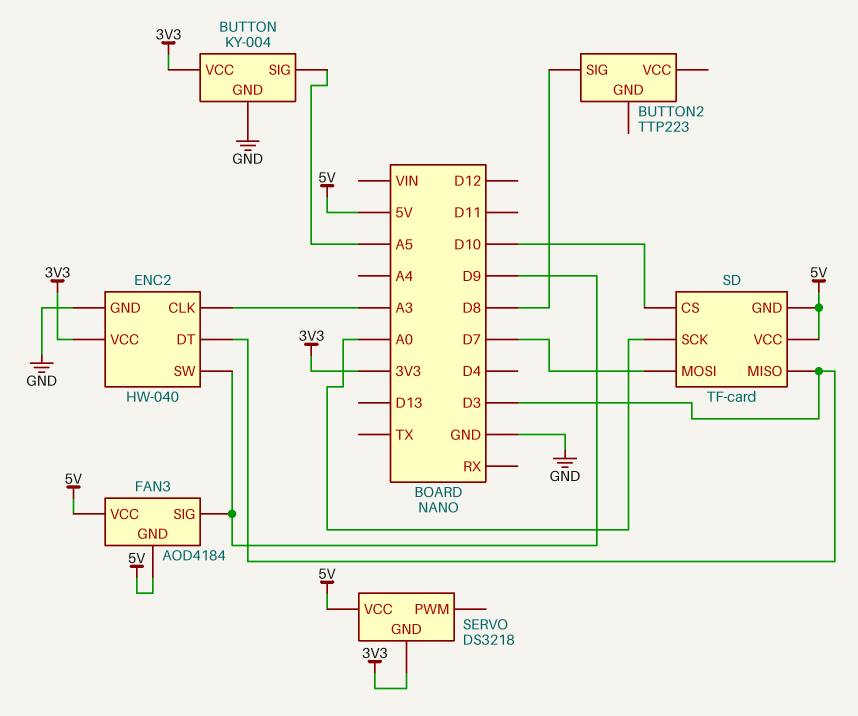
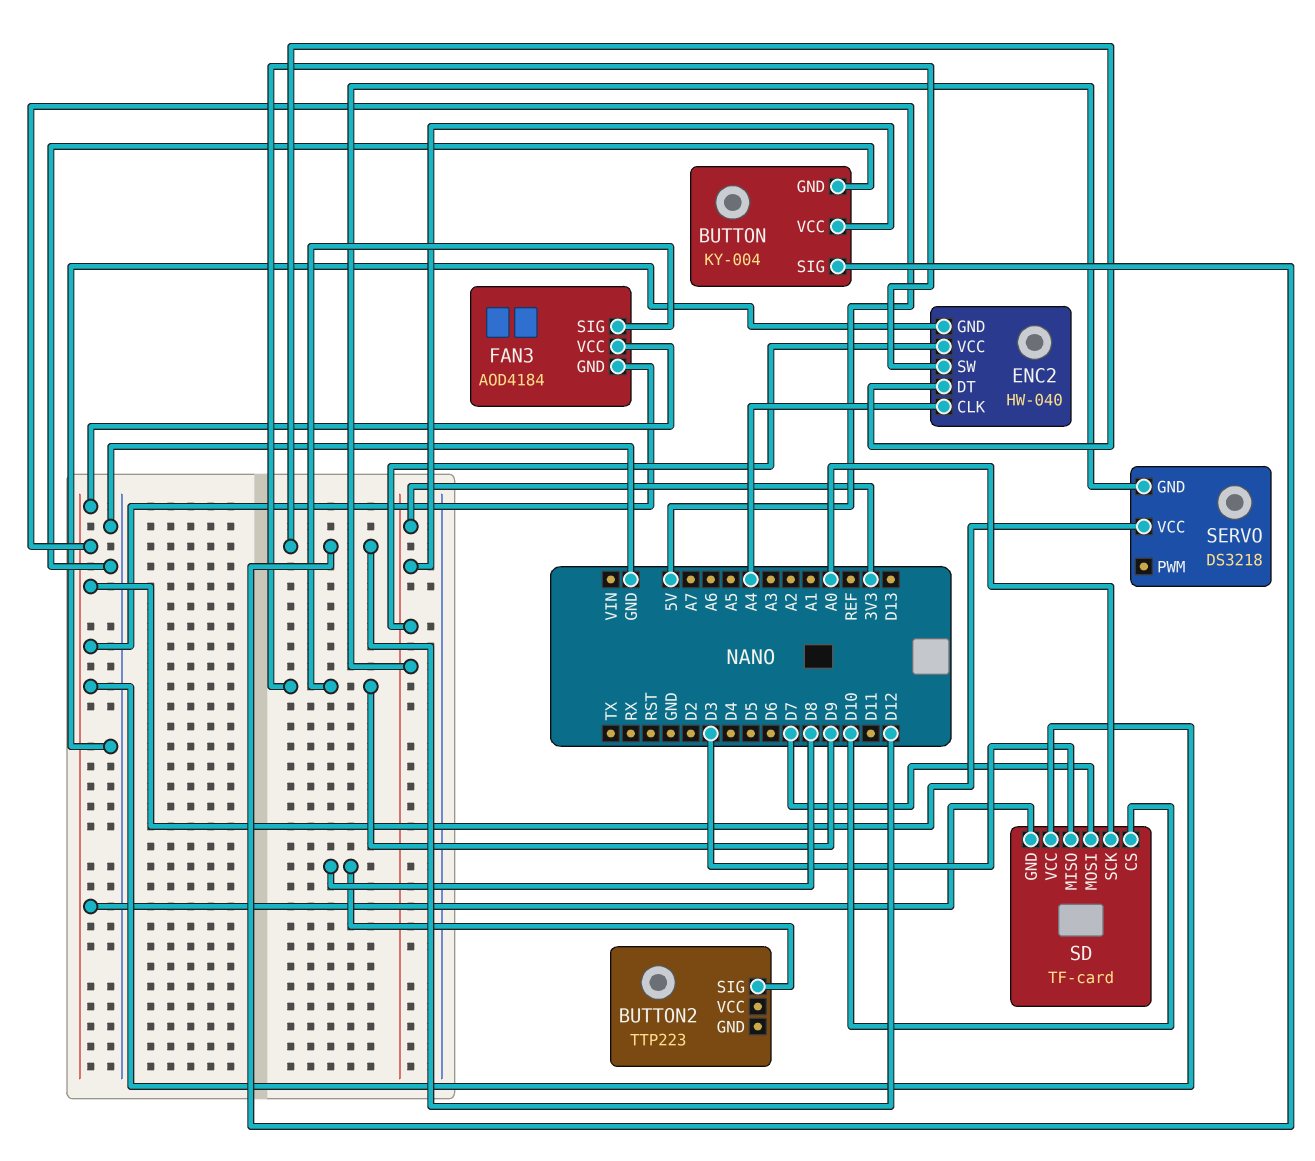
BUTTON pin SIG: A5 -> D12
ENC2 pin CLK: A3 -> A4
ENC2 pin DT: D3 -> D12

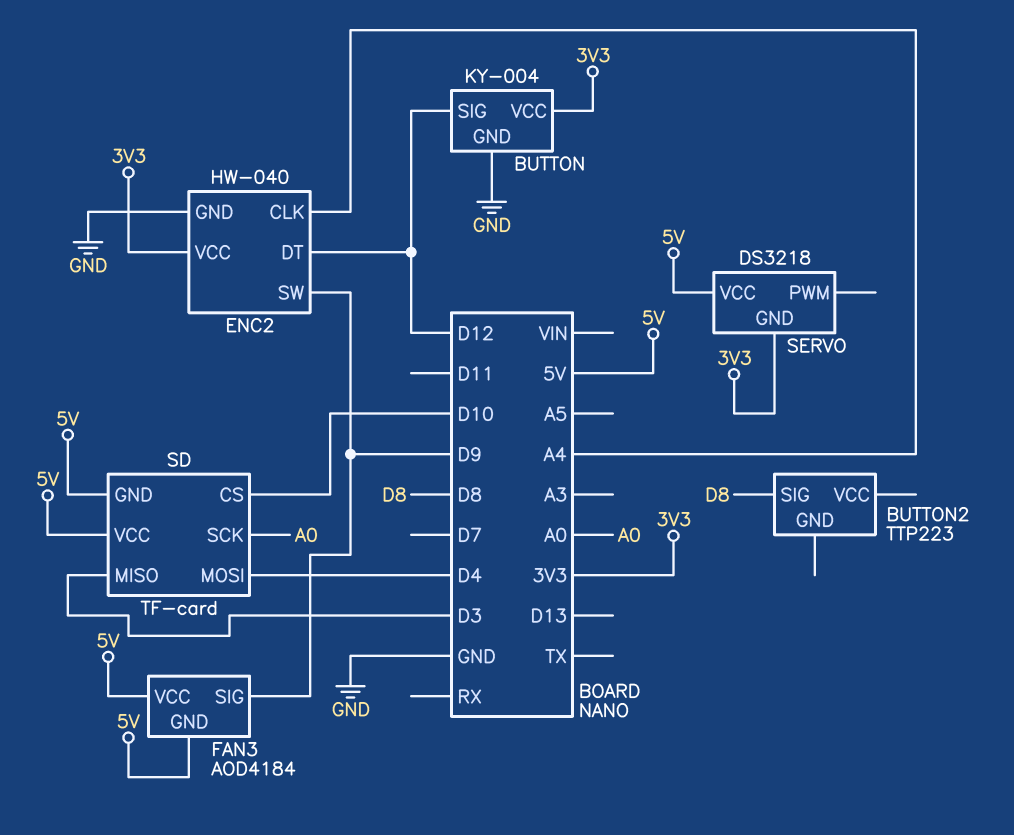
SD pin MOSI: D7 -> D4

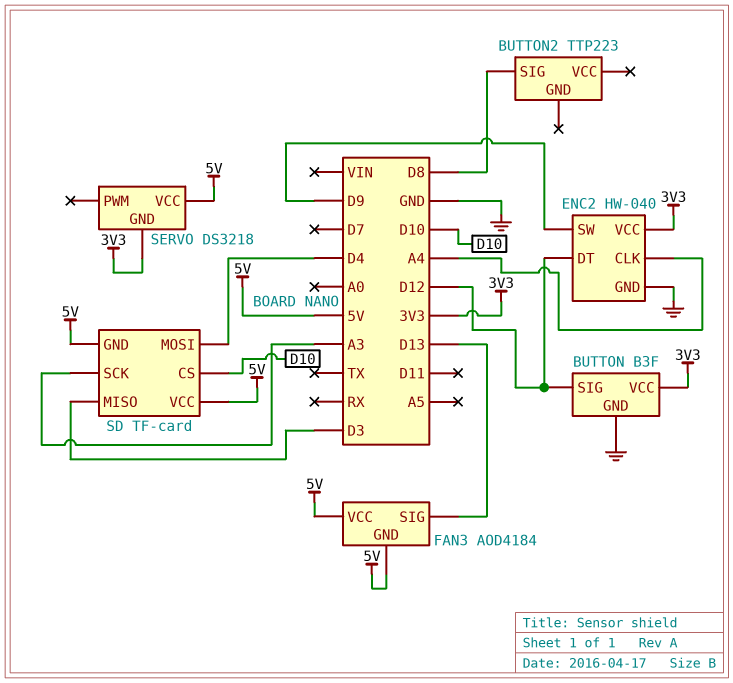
BUTTON: KY-004 -> B3F
FAN3 pin SIG: D9 -> D13
SD pin SCK: A0 -> A3

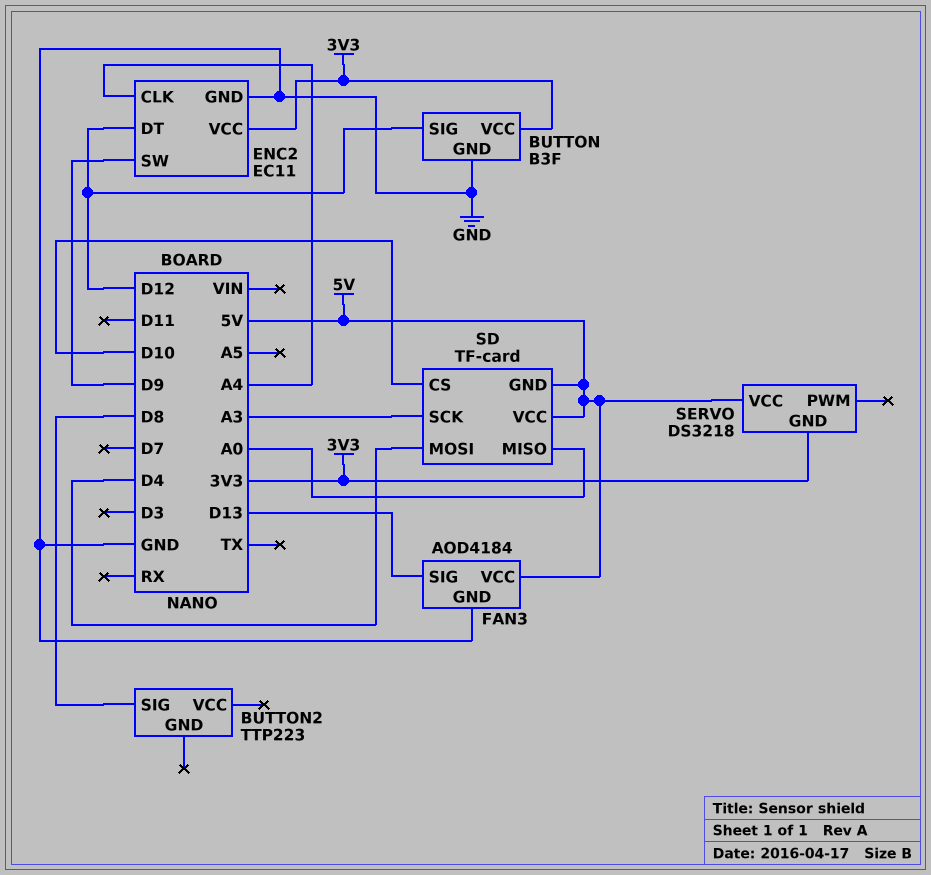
ENC2: HW-040 -> EC11
FAN3 pin GND: 5V -> GND
SD pin MISO: D3 -> A0

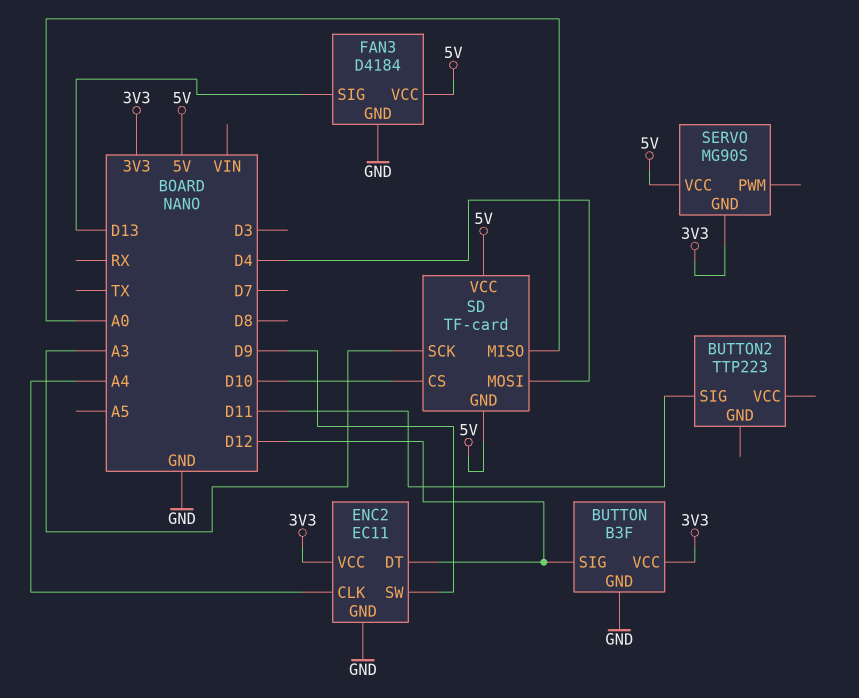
BUTTON2 pin SIG: D8 -> D11
FAN3: AOD4184 -> D4184
SERVO: DS3218 -> MG90S

